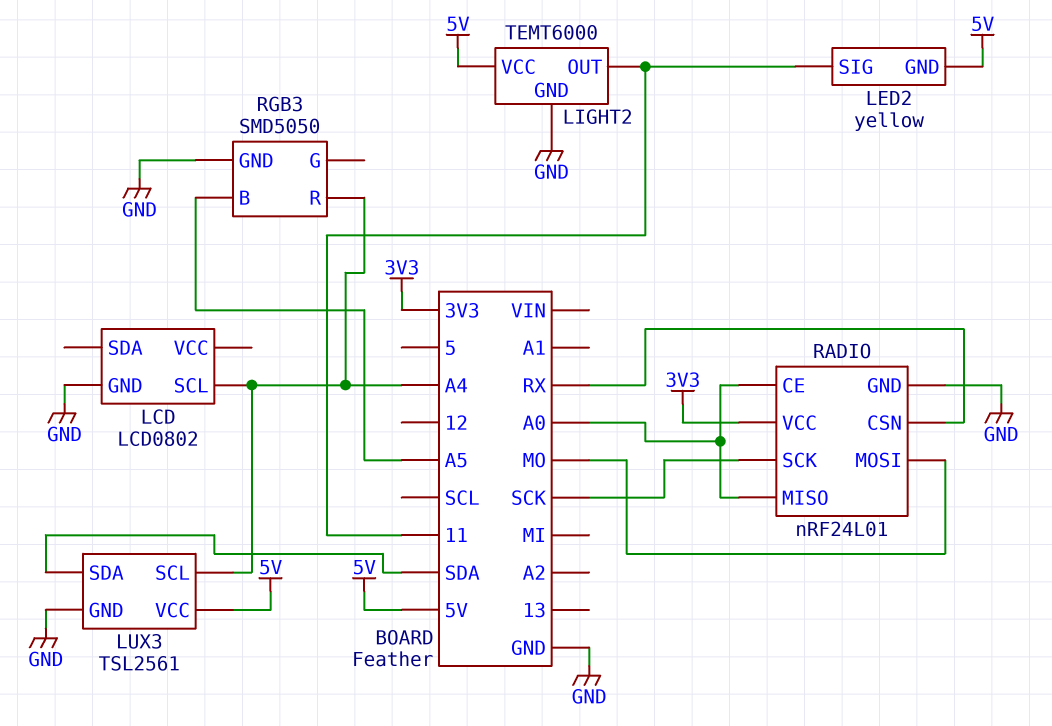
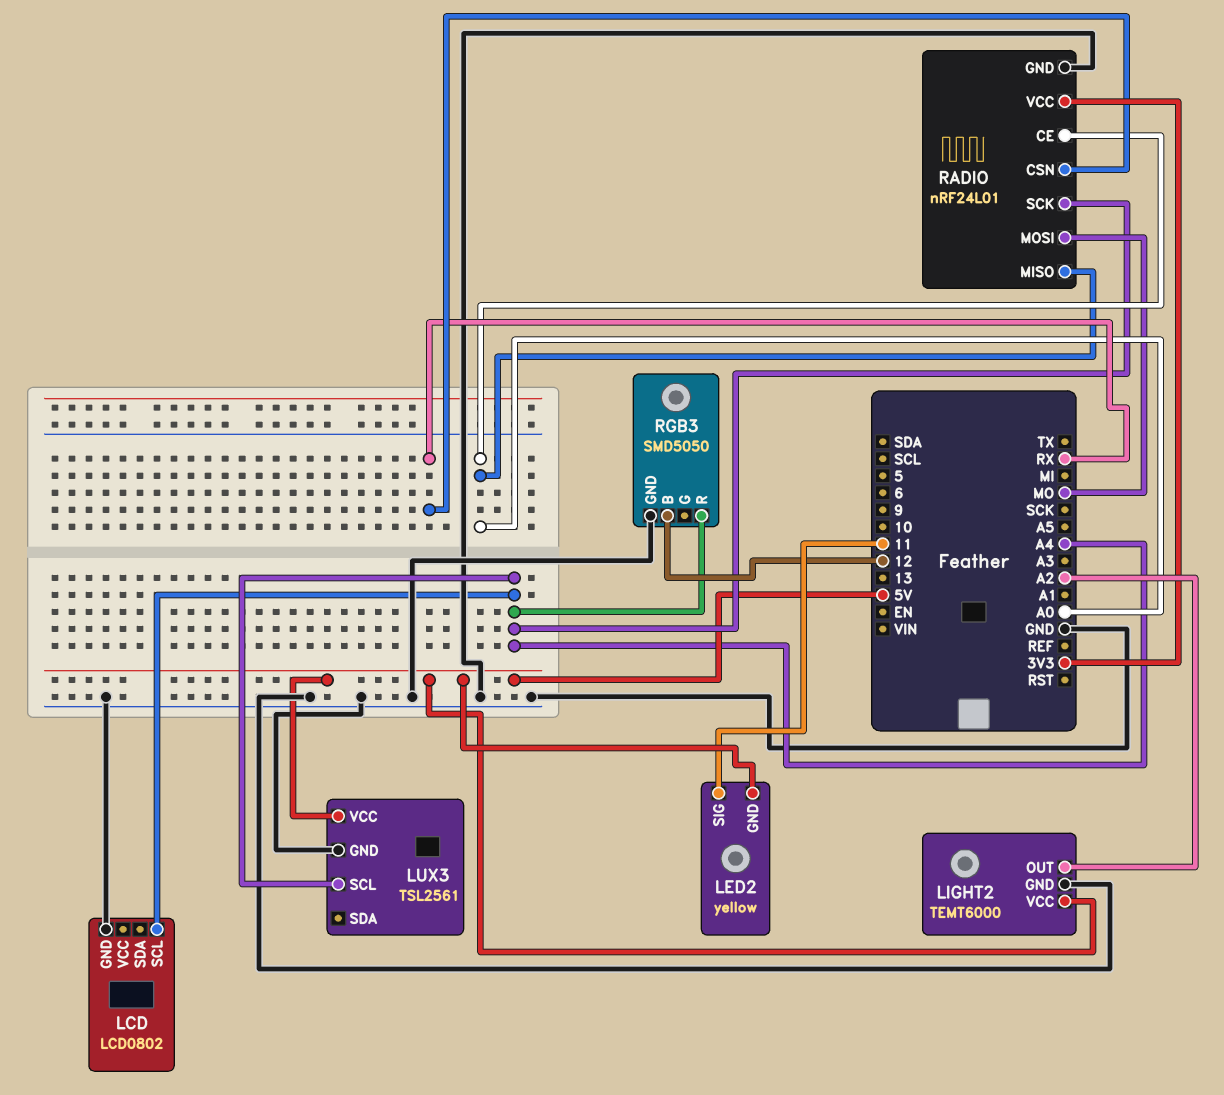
LIGHT2 pin OUT: 11 -> A2
LUX3 pin SDA: SDA -> none
RADIO pin SCK: SCK -> A4
RGB3 pin B: A5 -> 12

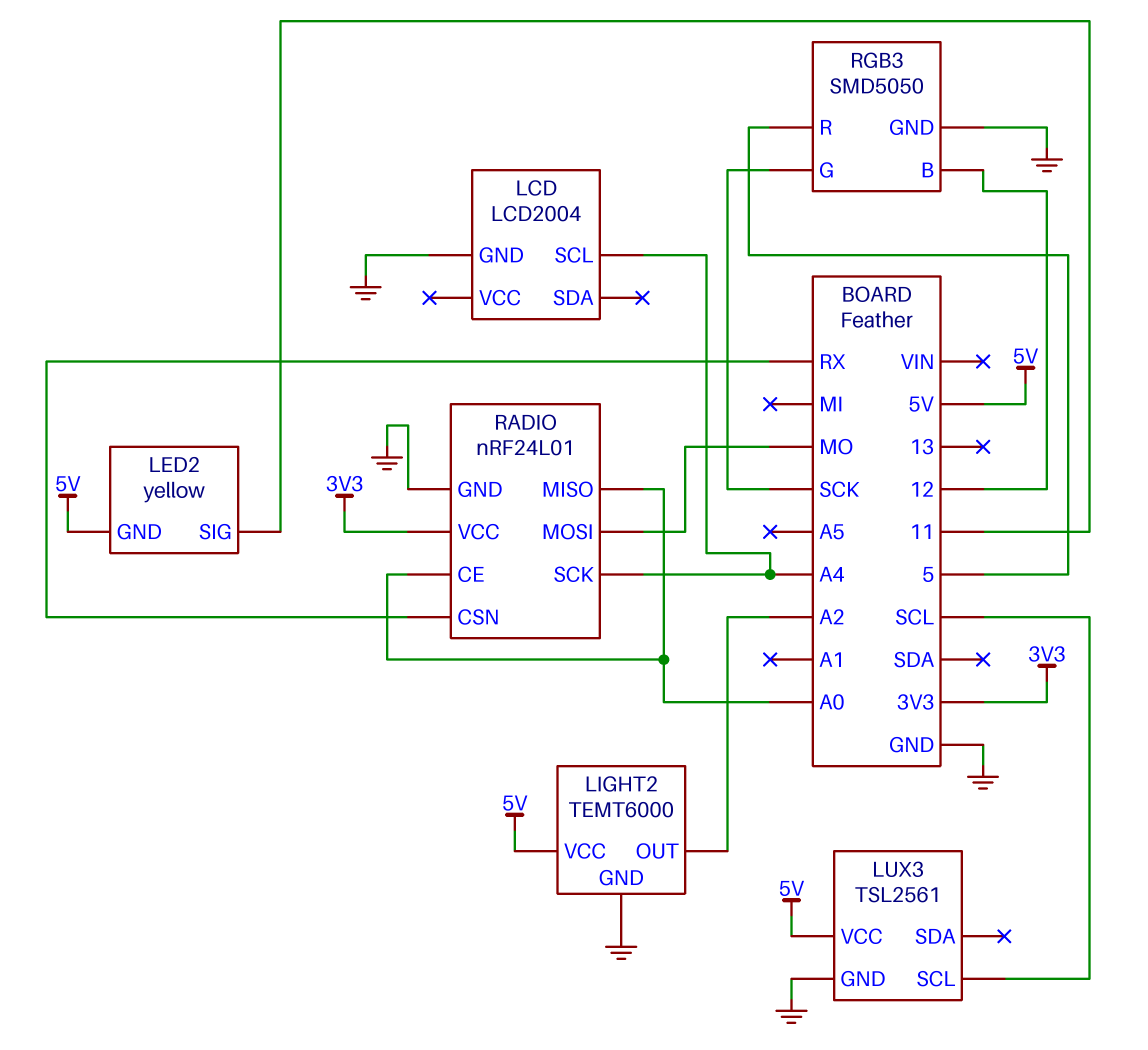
LCD: LCD0802 -> LCD2004
LUX3 pin SCL: A4 -> SCL
RGB3 pin G: none -> SCK
RGB3 pin R: A4 -> 5

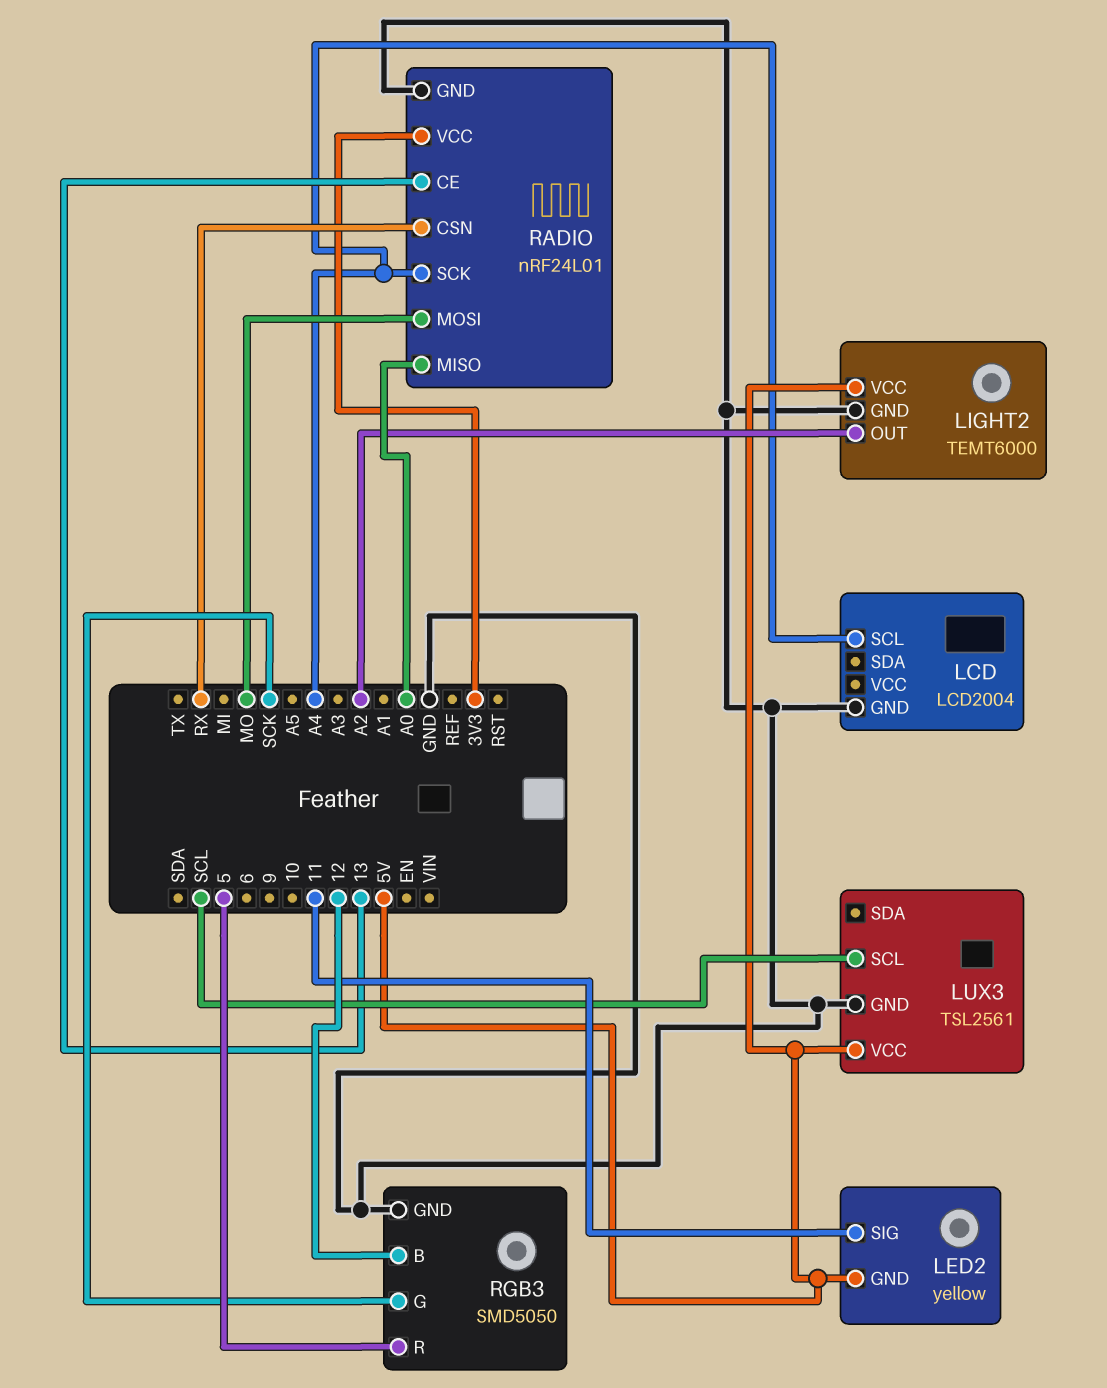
RADIO pin CE: A0 -> 13

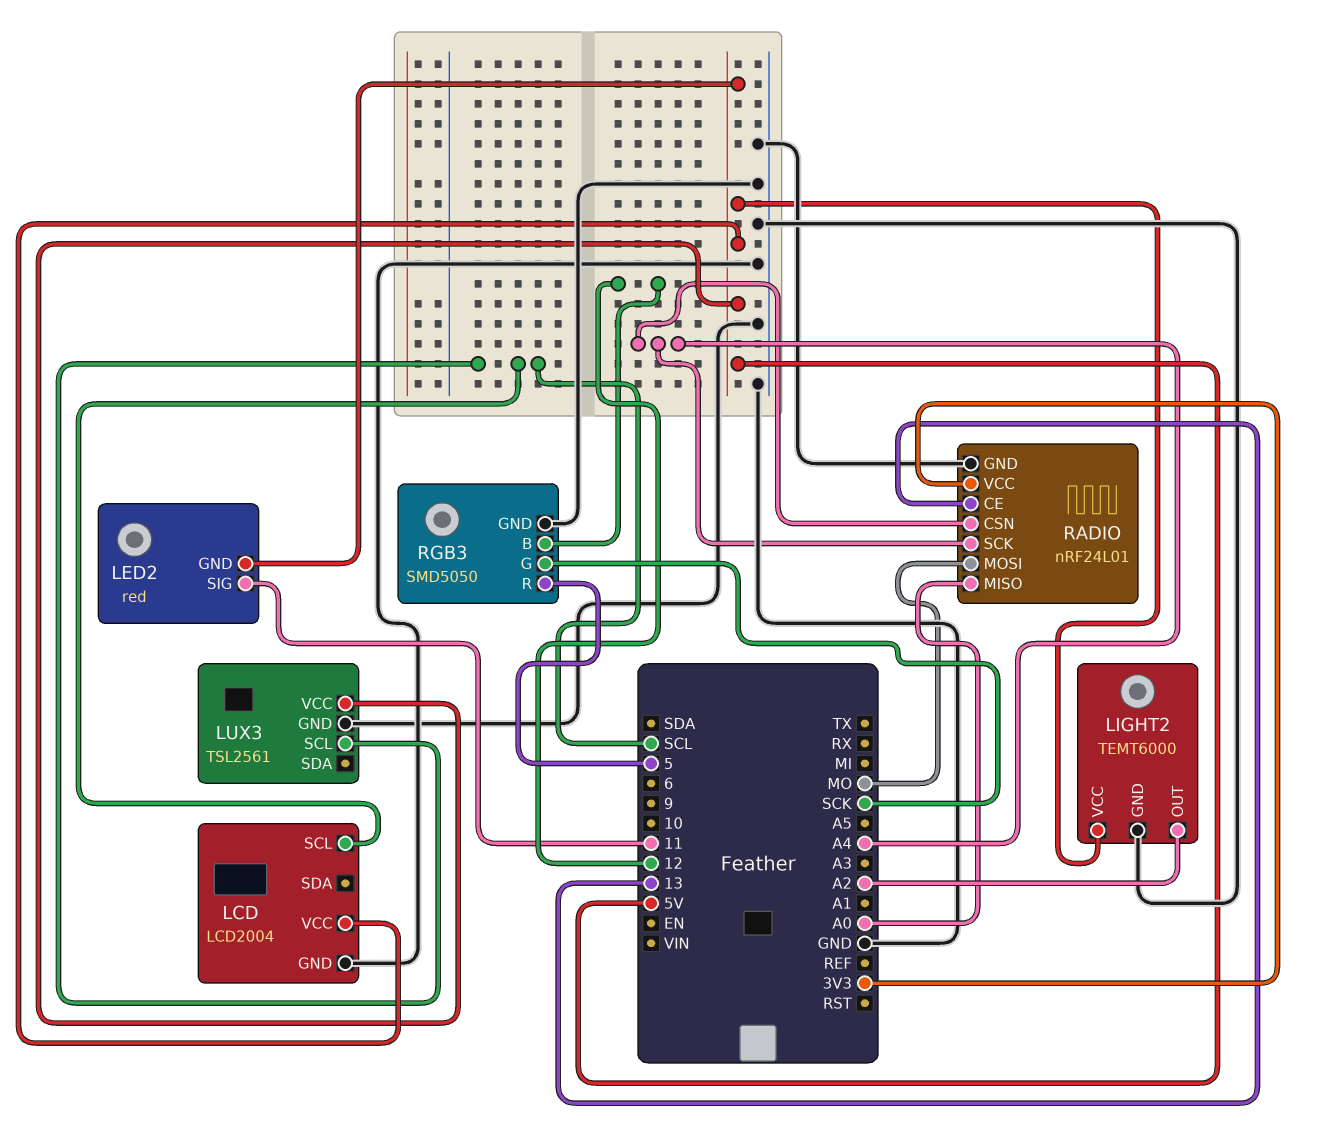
LCD pin SCL: A4 -> SCL
LCD pin VCC: none -> 5V
LED2: yellow -> red
RADIO pin CSN: RX -> A4

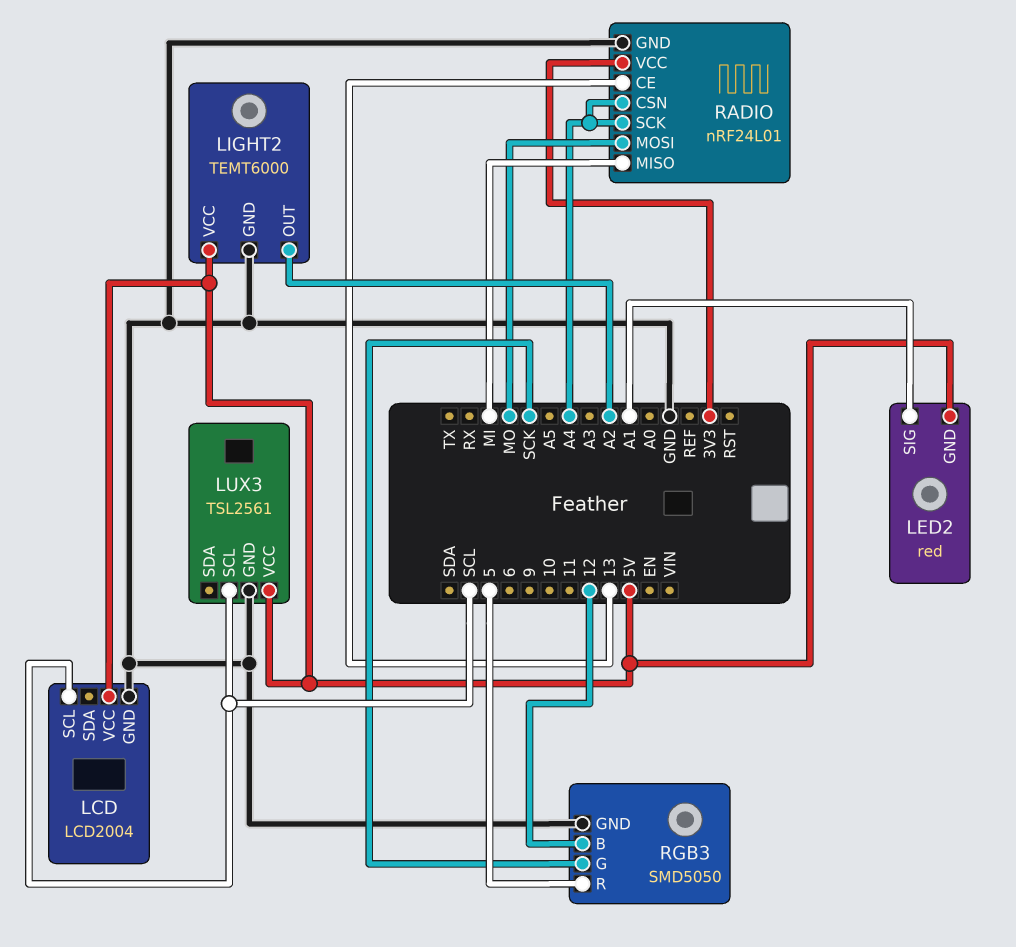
LED2 pin SIG: 11 -> A1
RADIO pin MISO: A0 -> MI

